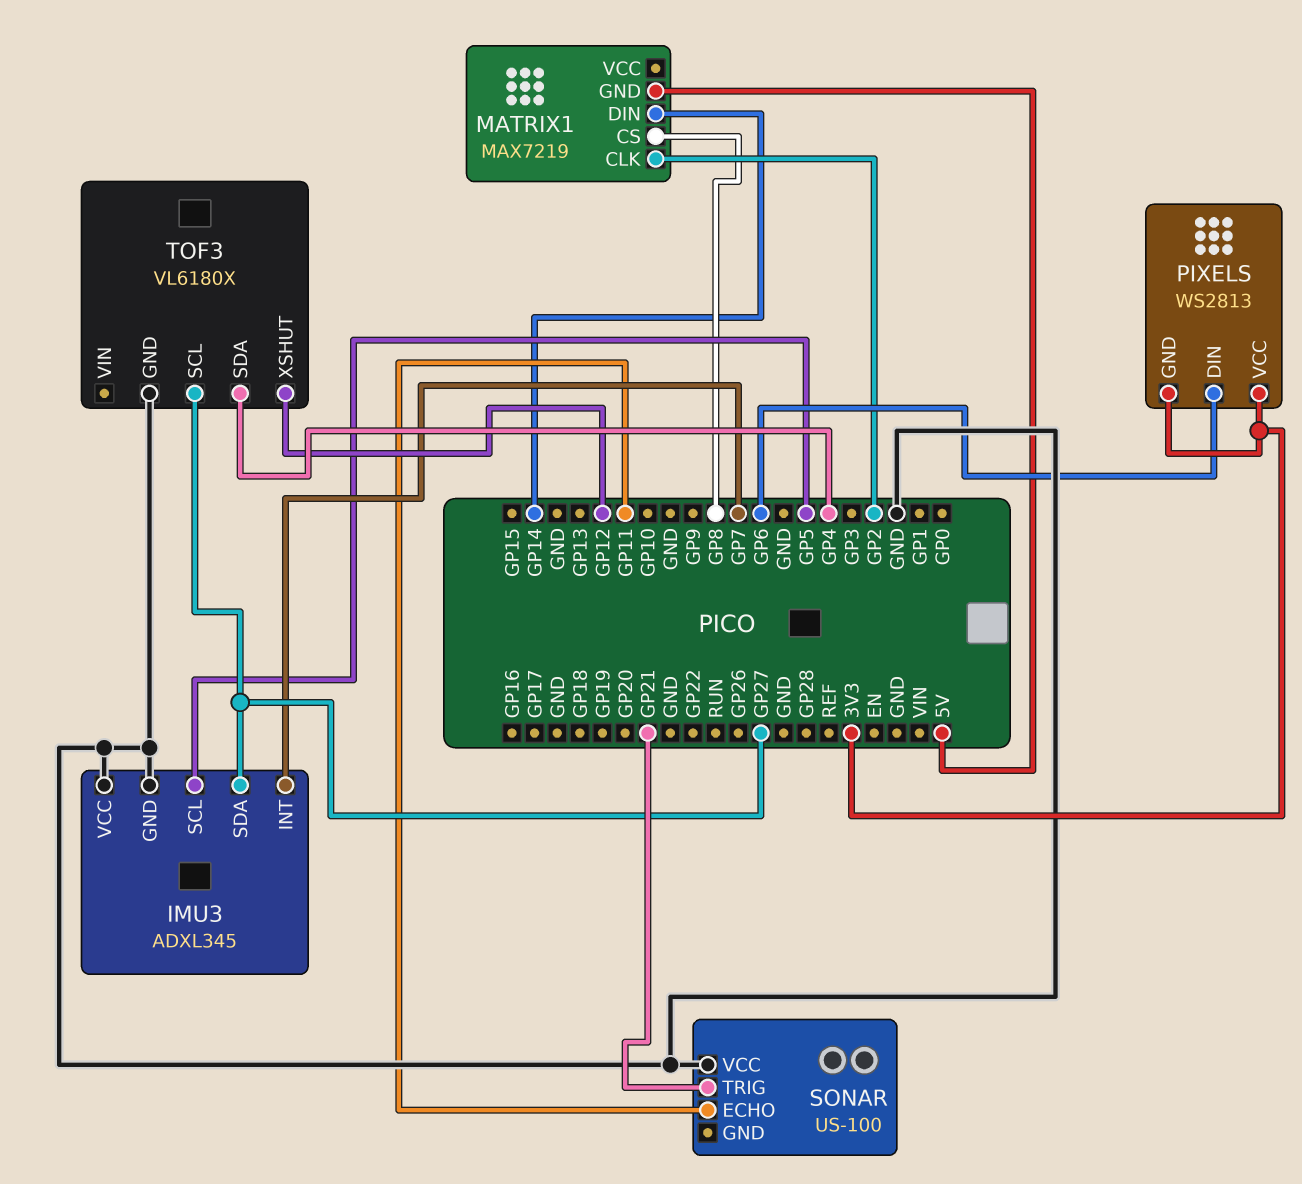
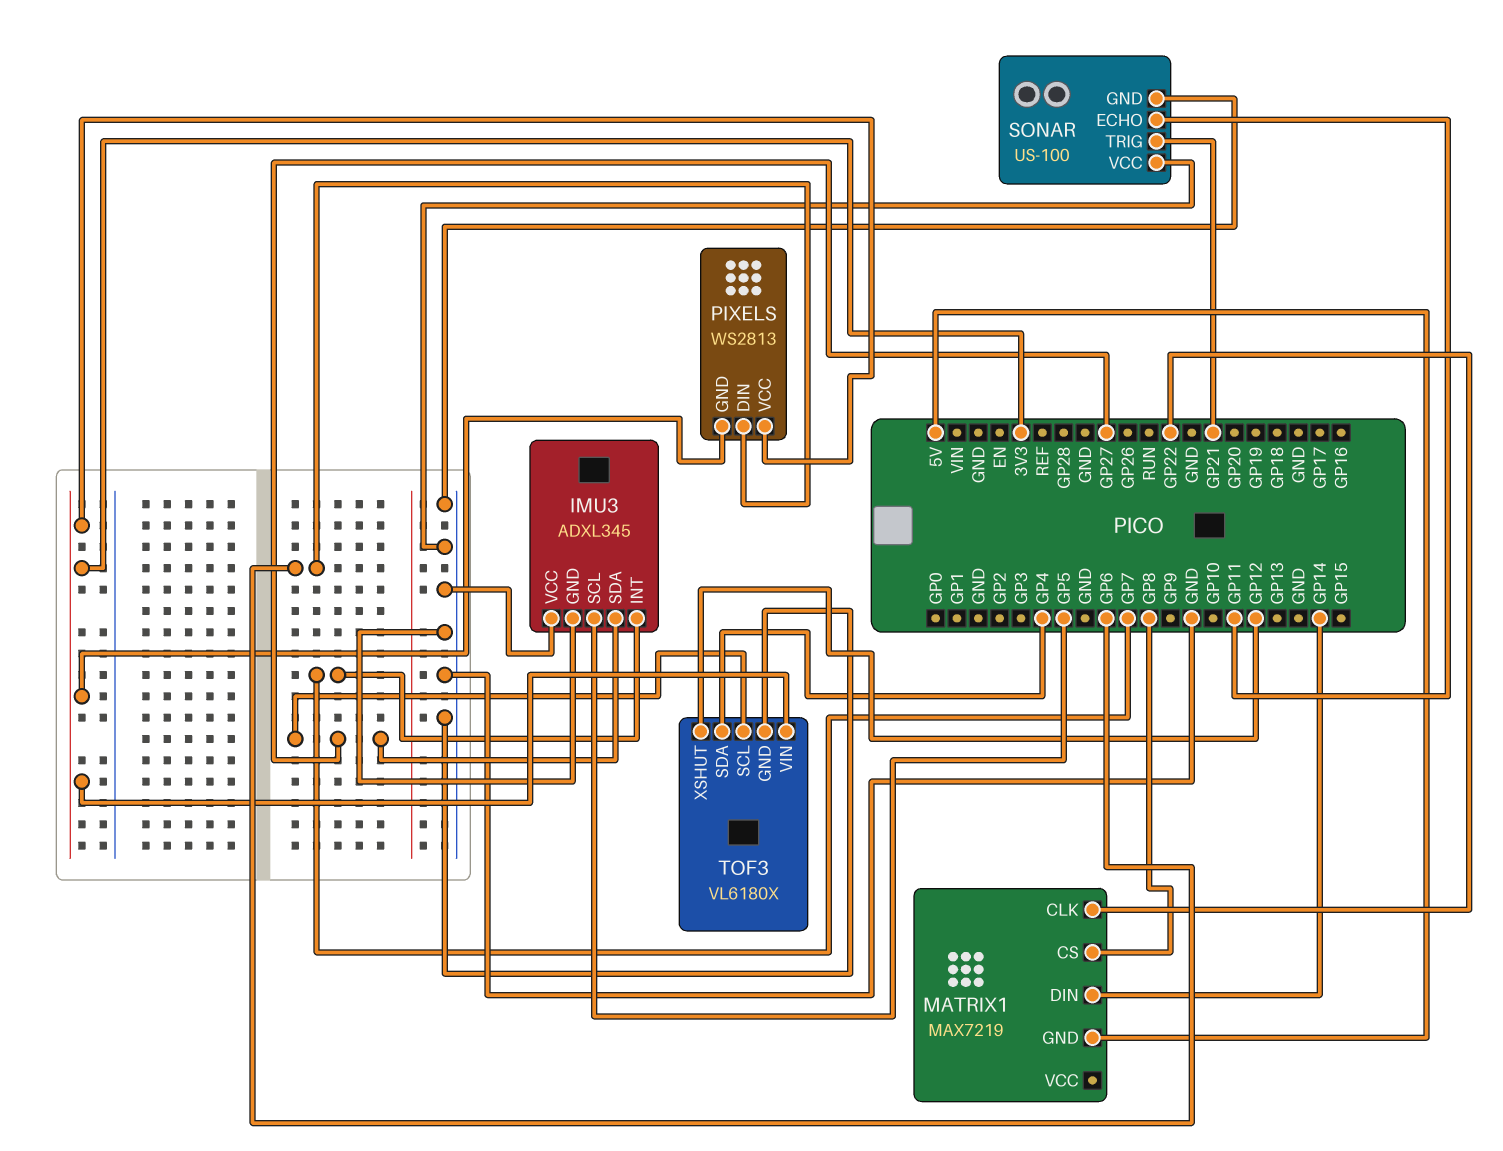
MATRIX1 pin CLK: GP2 -> GP22
SONAR pin GND: none -> GND
TOF3 pin VIN: none -> 3V3

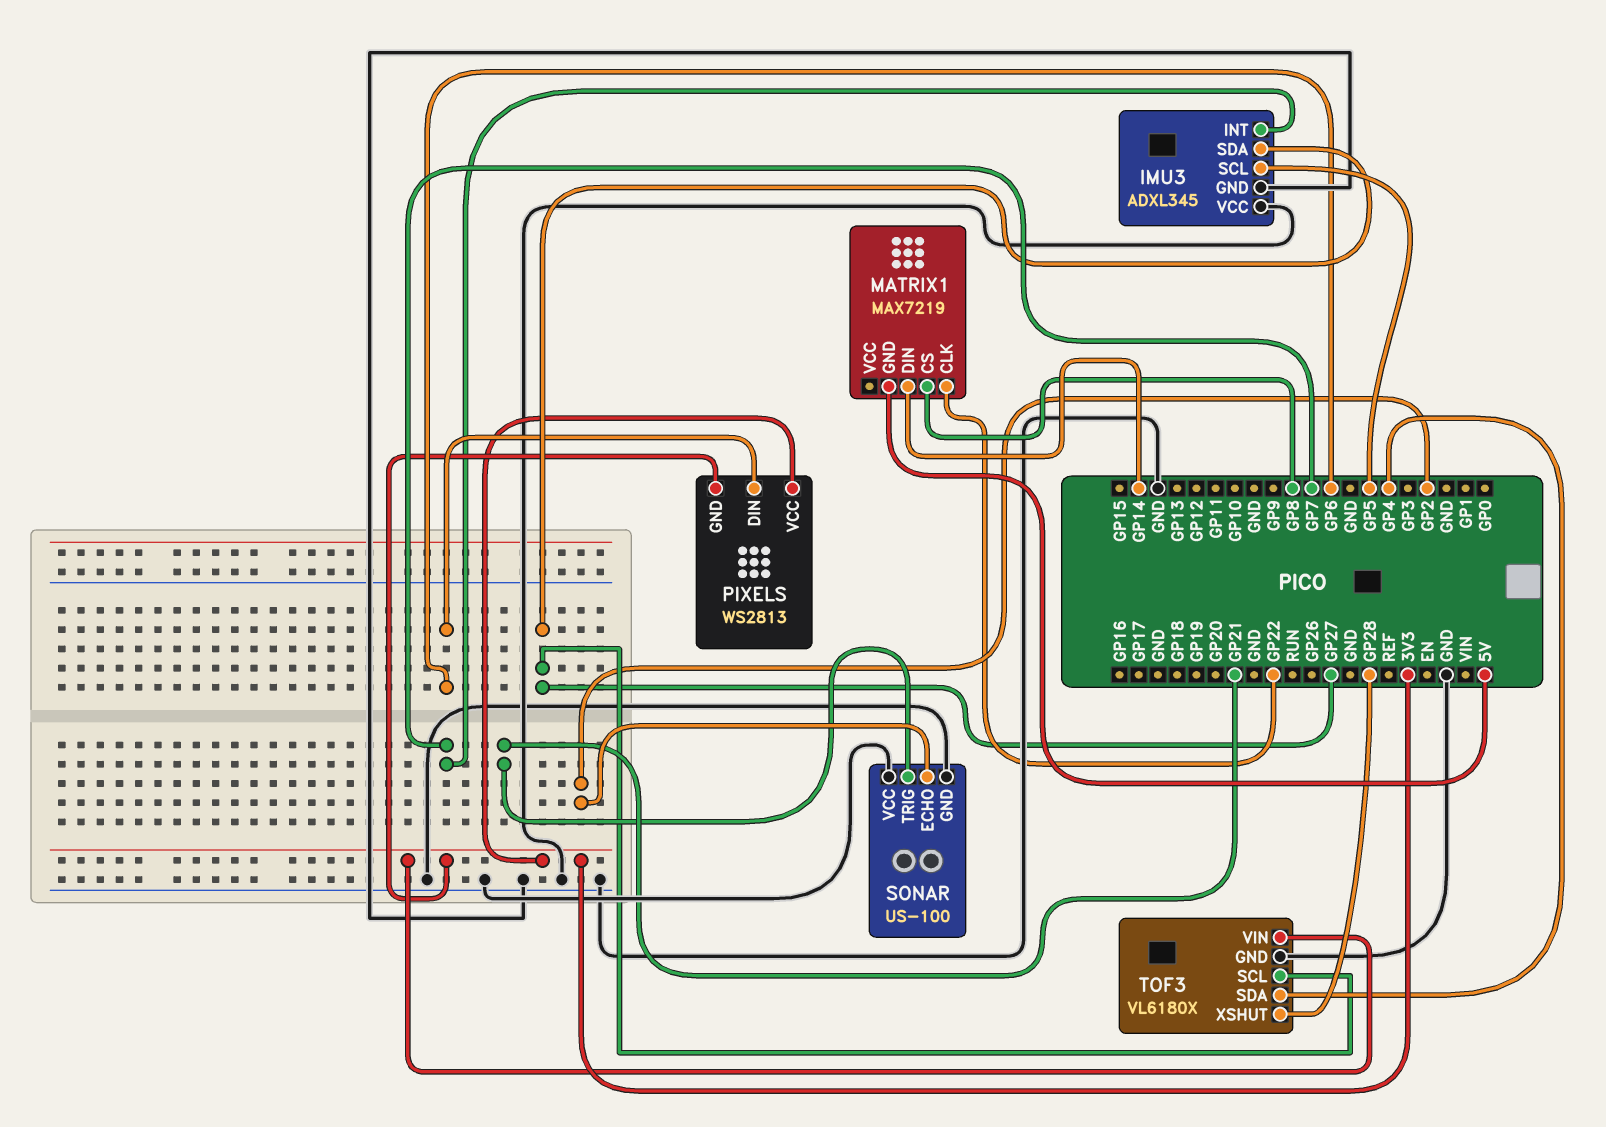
SONAR pin ECHO: GP11 -> GP2
TOF3 pin XSHUT: GP12 -> GP28

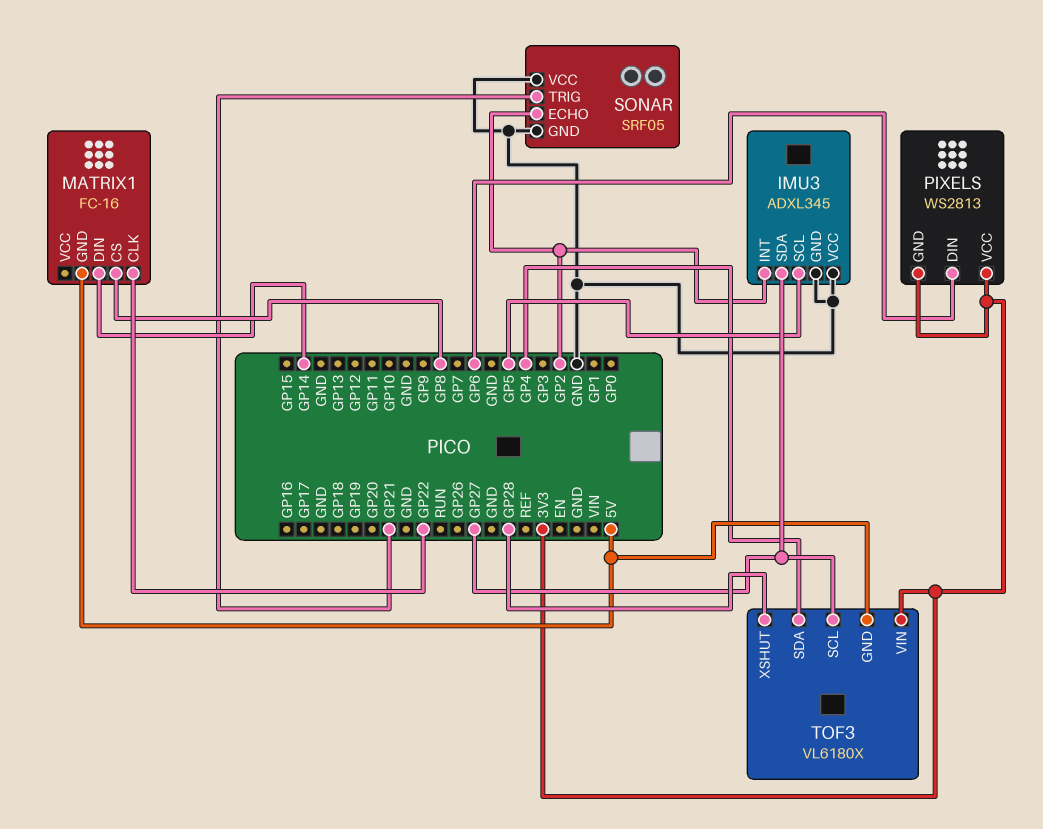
IMU3 pin INT: GP7 -> GP2
MATRIX1: MAX7219 -> FC-16
SONAR: US-100 -> SRF05
TOF3 pin GND: GND -> 5V

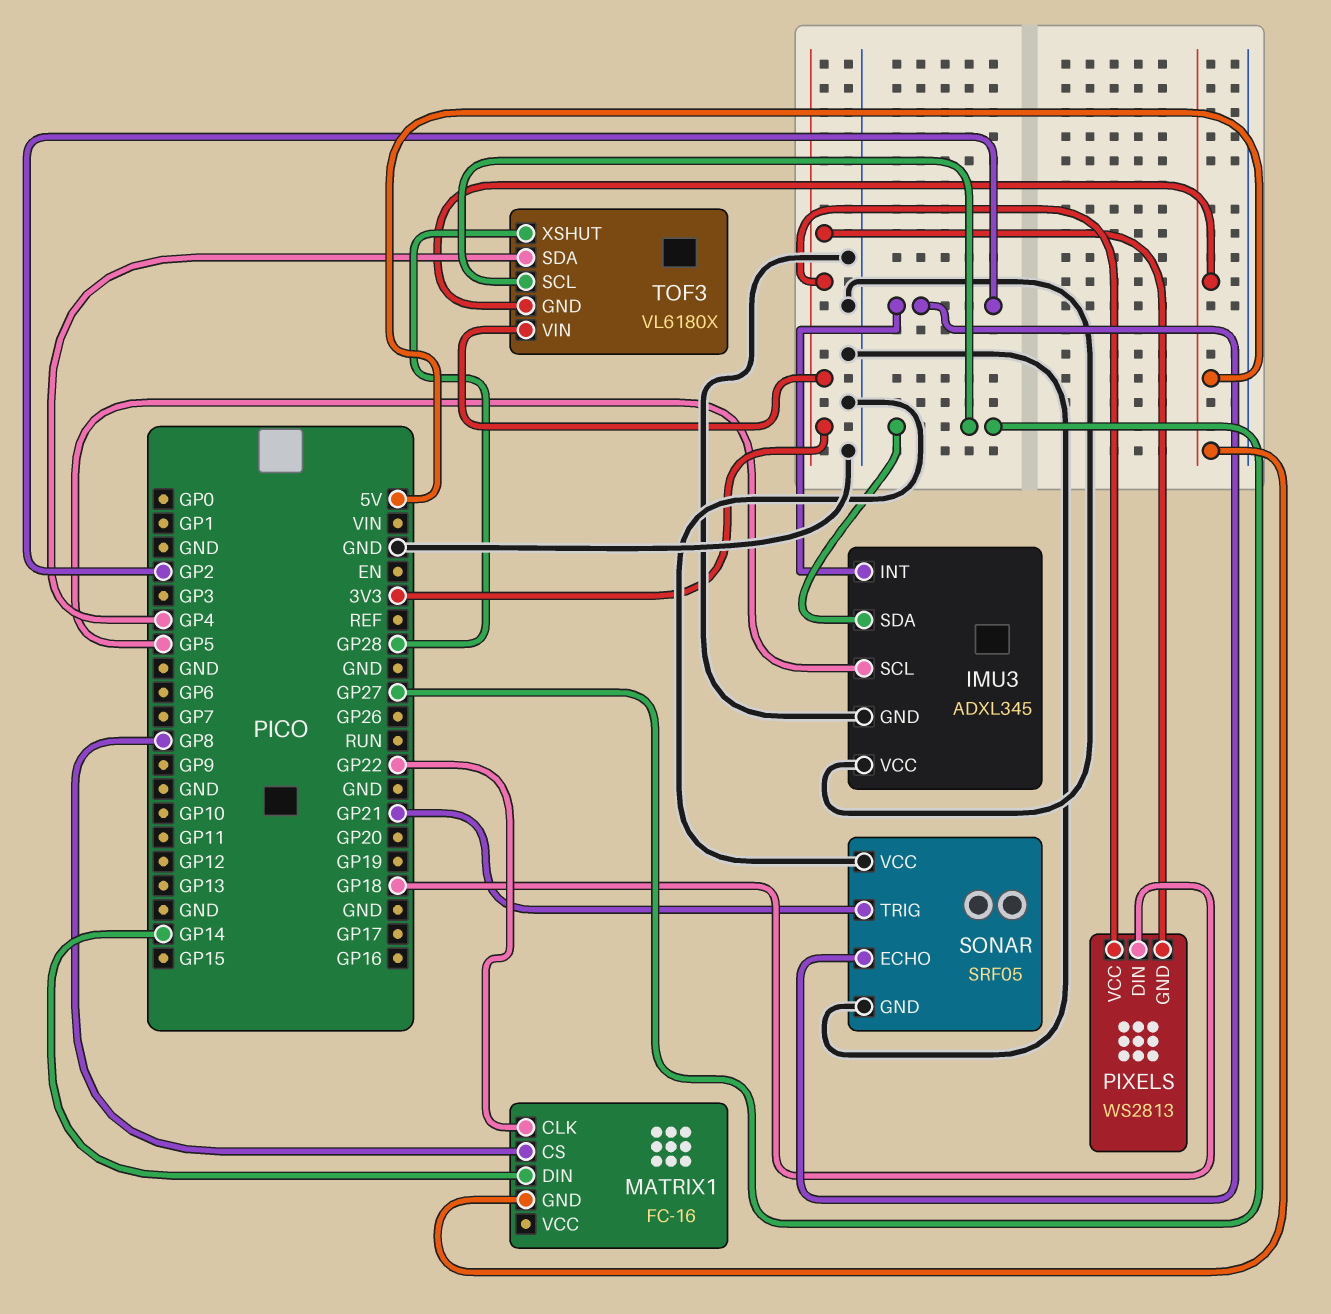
PIXELS pin DIN: GP6 -> GP18

